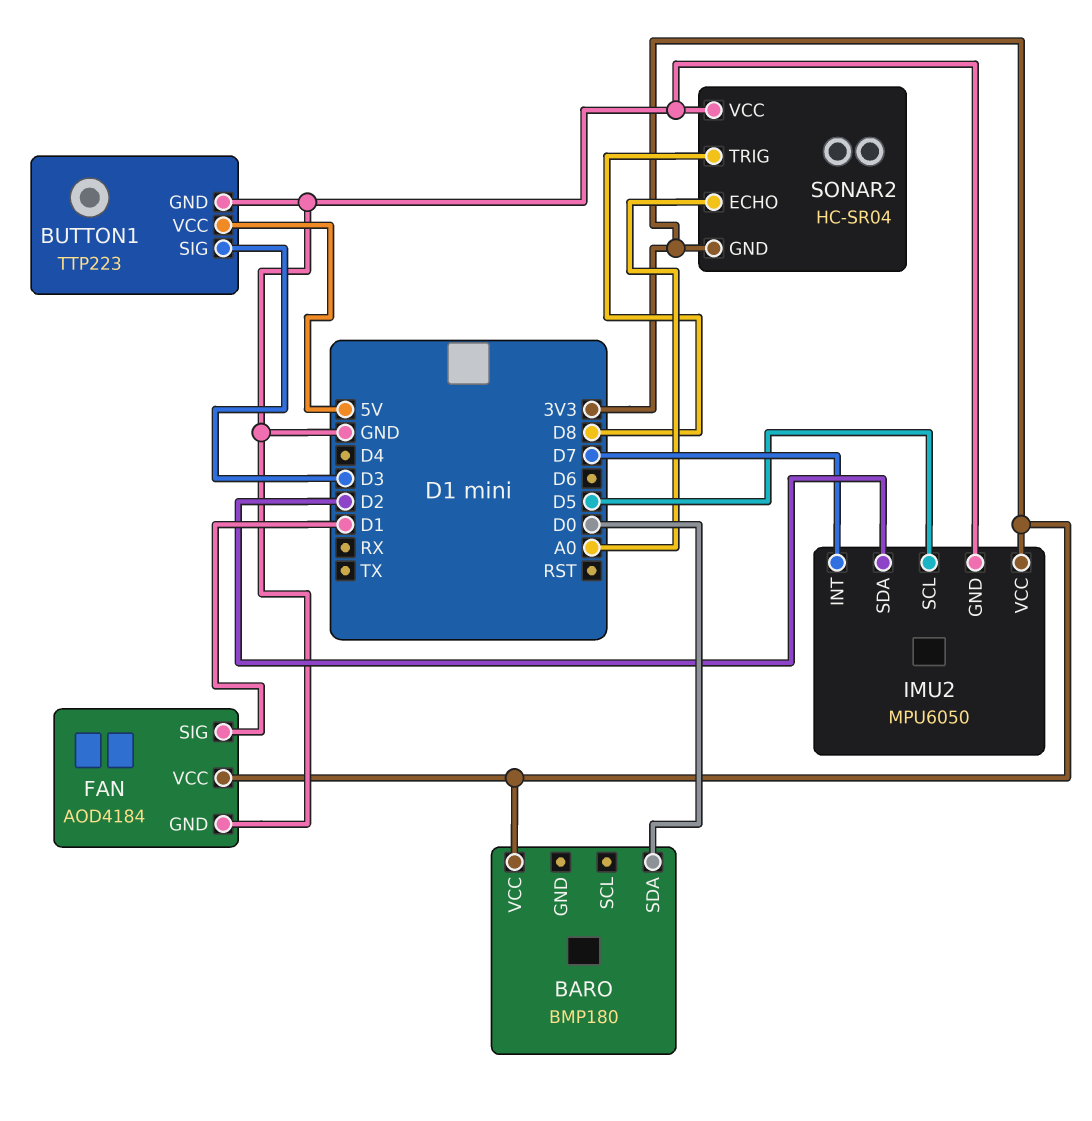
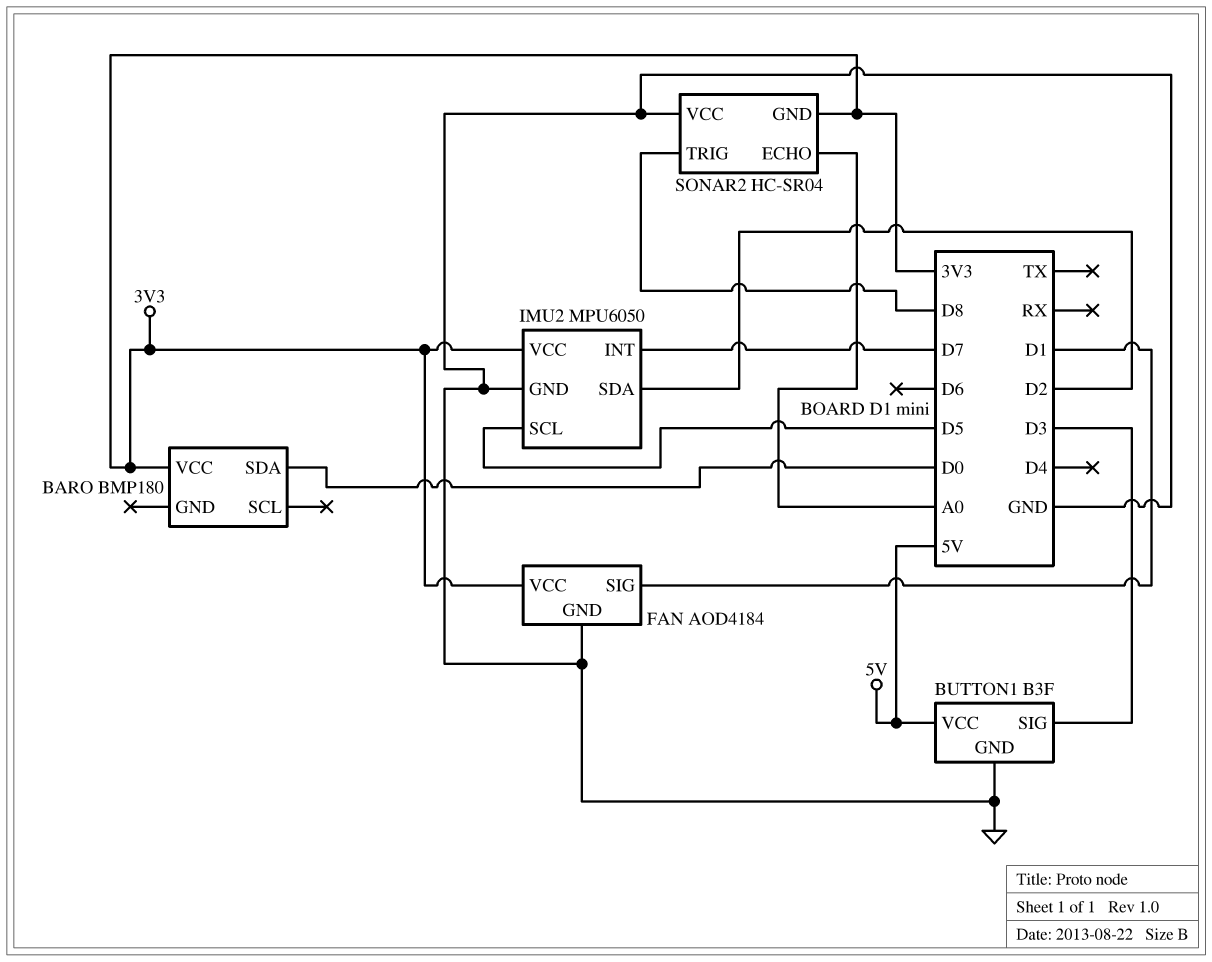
BUTTON1: TTP223 -> B3F

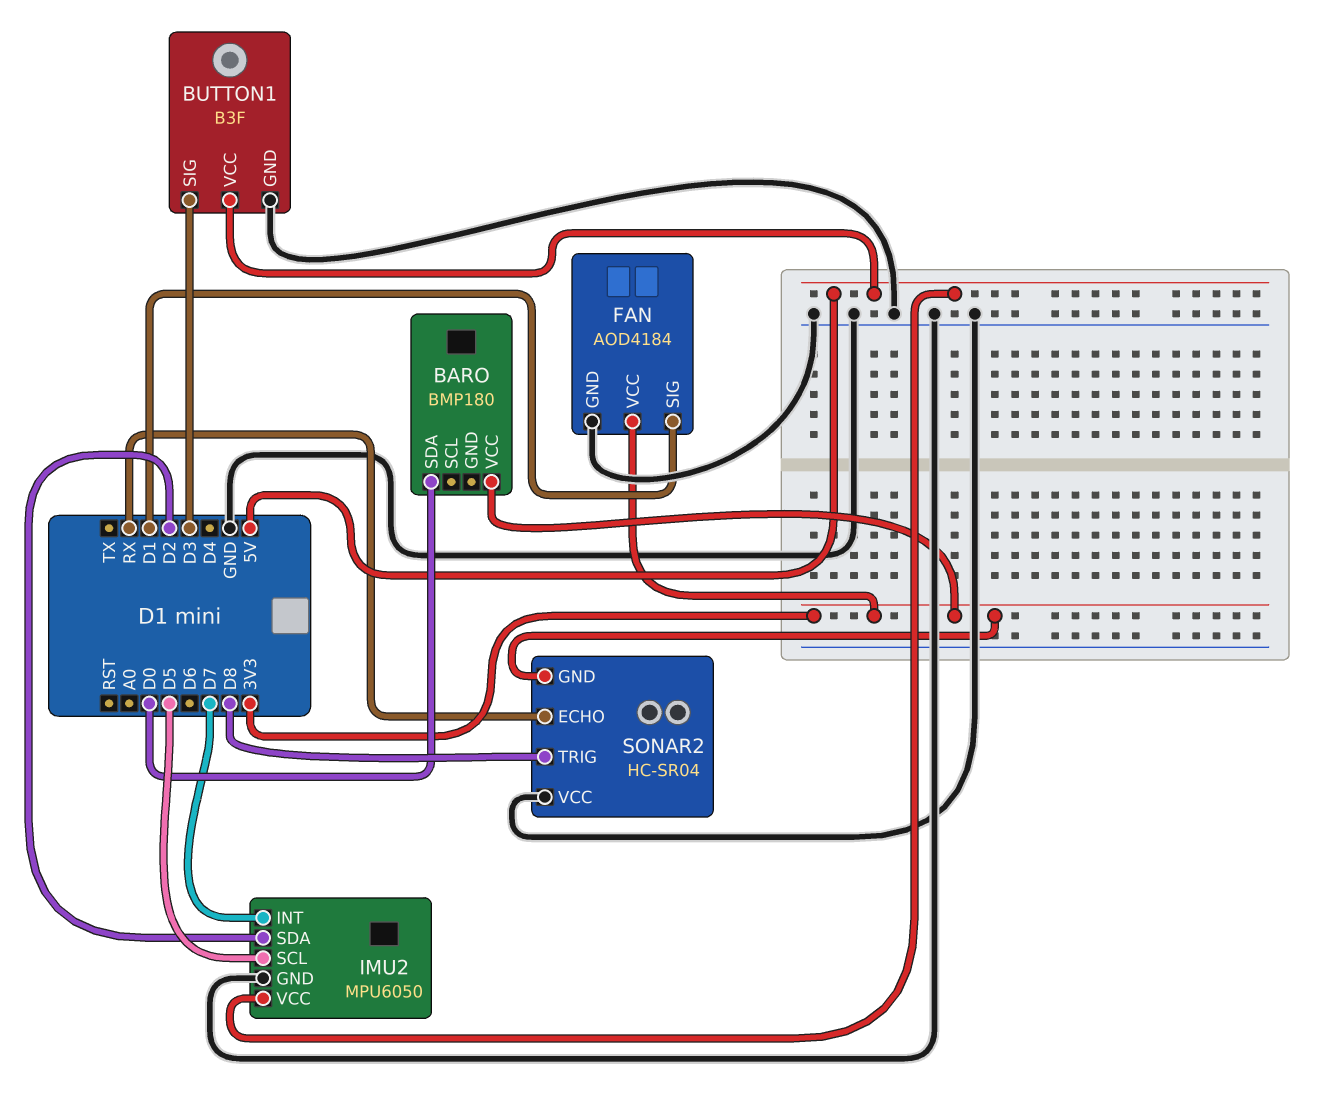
IMU2 pin VCC: 3V3 -> 5V
SONAR2 pin ECHO: A0 -> RX

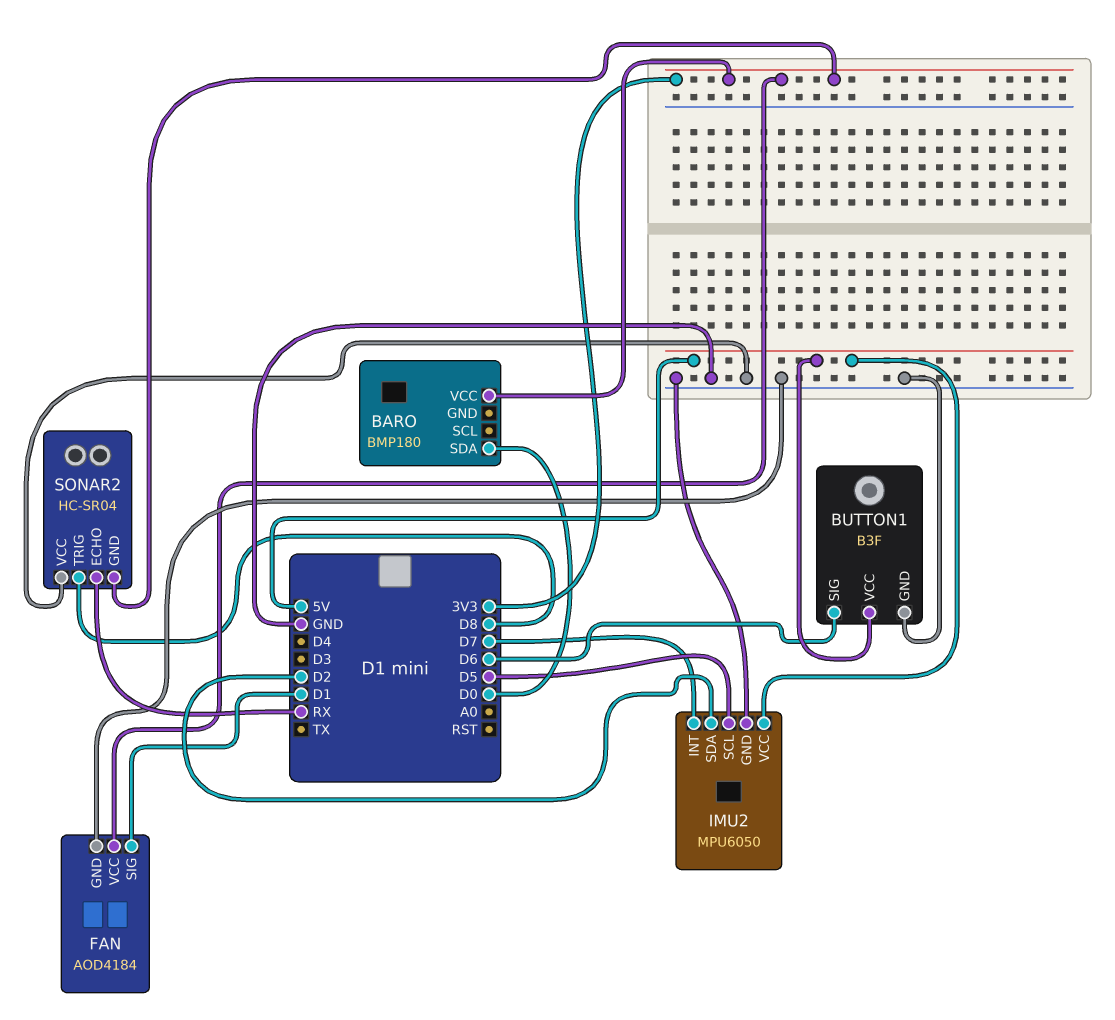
BUTTON1 pin SIG: D3 -> D6

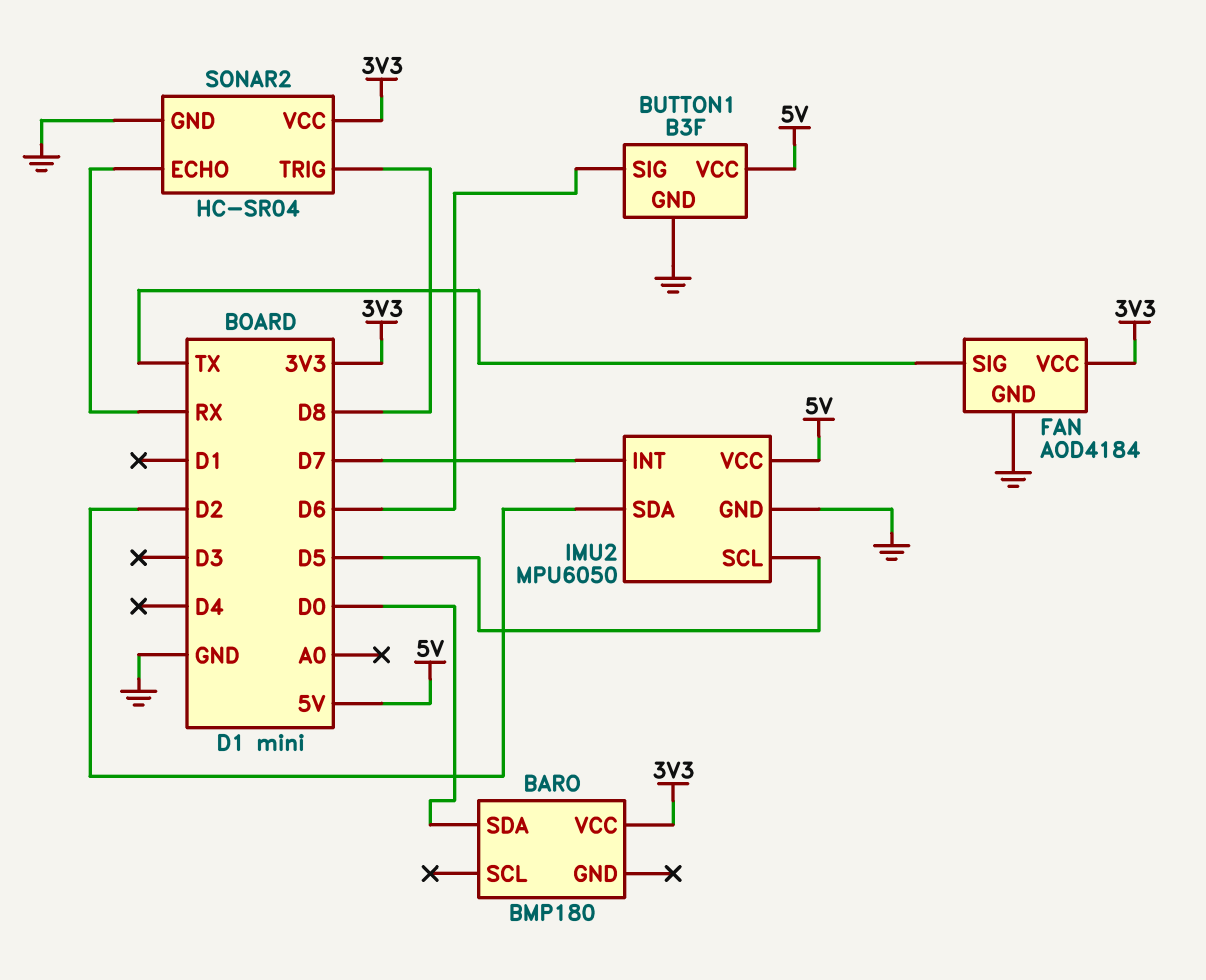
FAN pin SIG: D1 -> TX
SONAR2 pin GND: 3V3 -> GND
SONAR2 pin VCC: GND -> 3V3

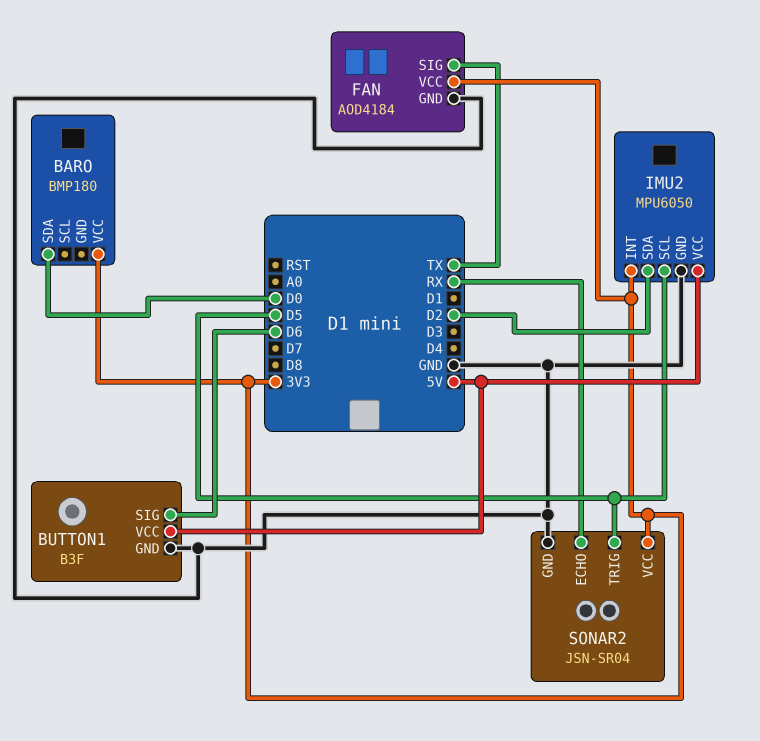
IMU2 pin INT: D7 -> 3V3
SONAR2: HC-SR04 -> JSN-SR04
SONAR2 pin TRIG: D8 -> D5

